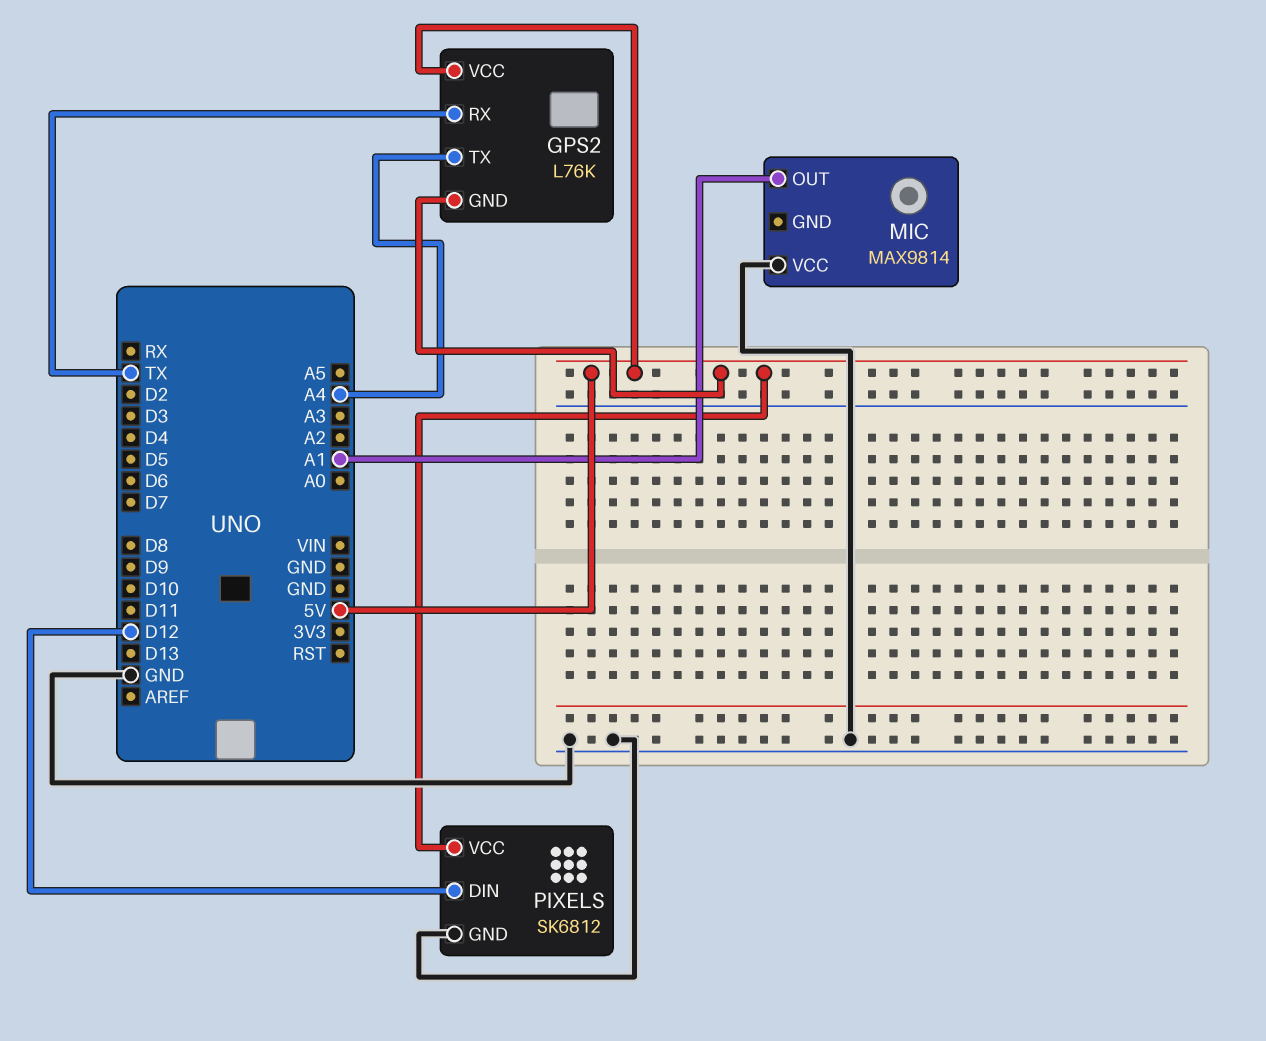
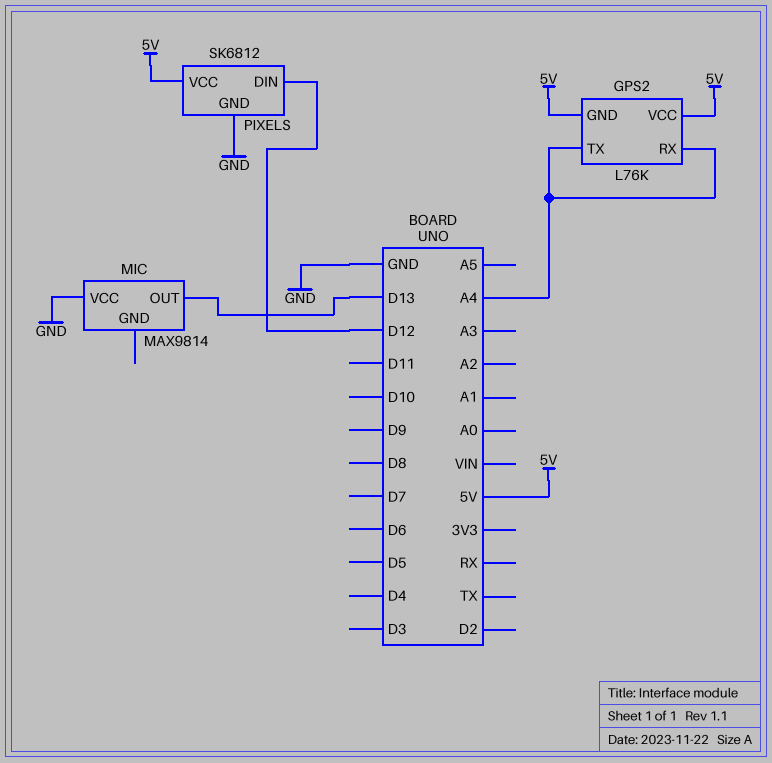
GPS2 pin RX: TX -> A4
MIC pin OUT: A1 -> D13

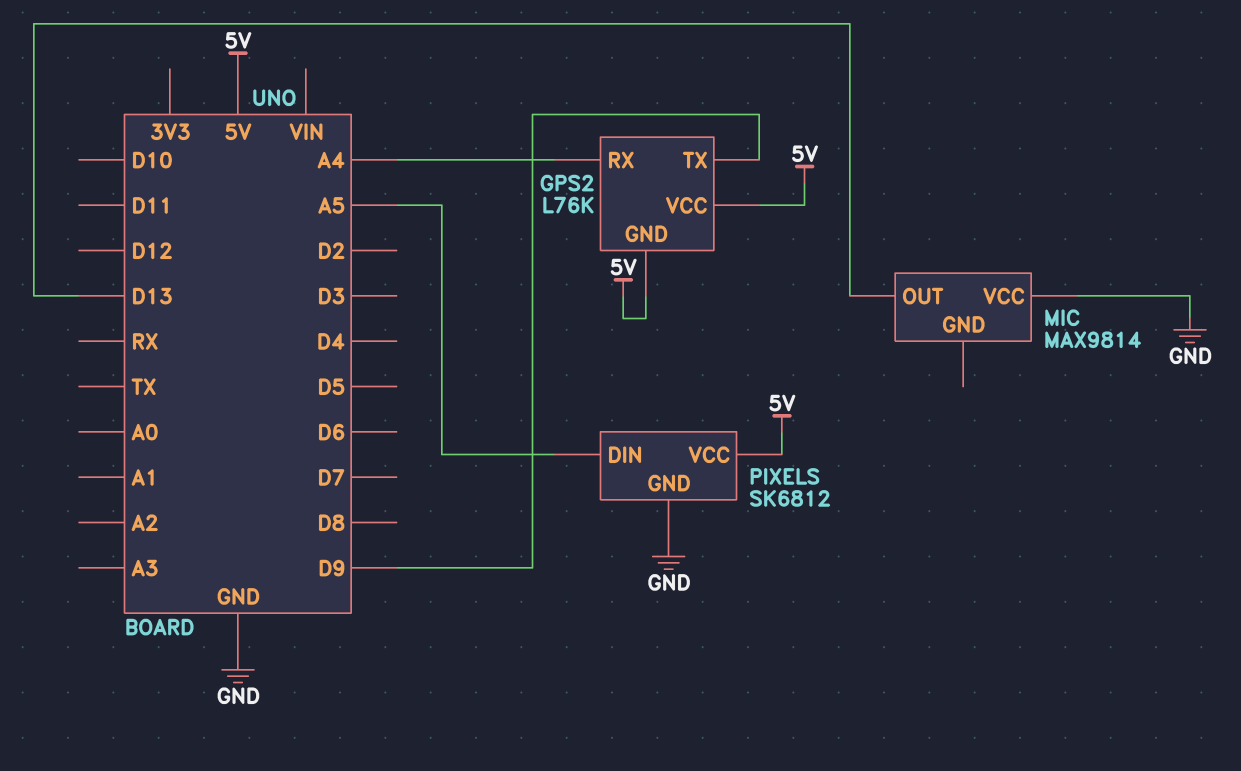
GPS2 pin TX: A4 -> D9
PIXELS pin DIN: D12 -> A5

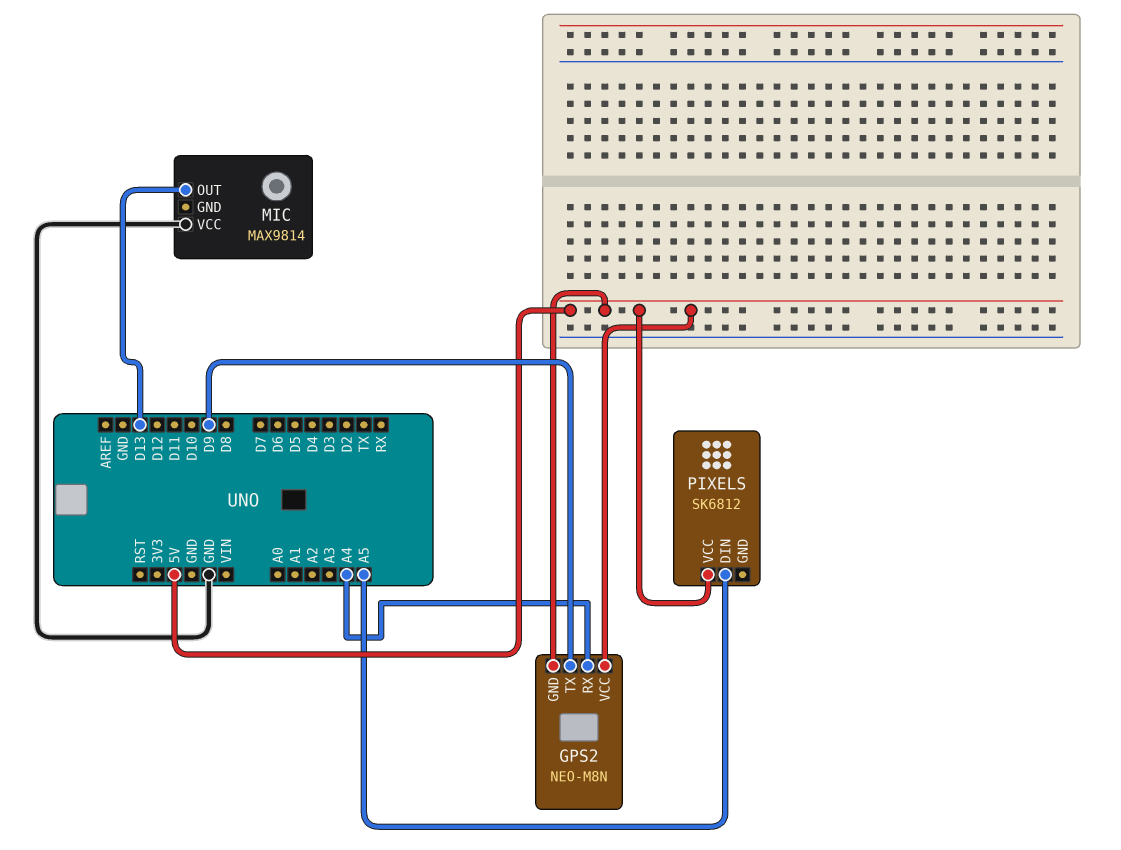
GPS2: L76K -> NEO-M8N
PIXELS pin GND: GND -> none

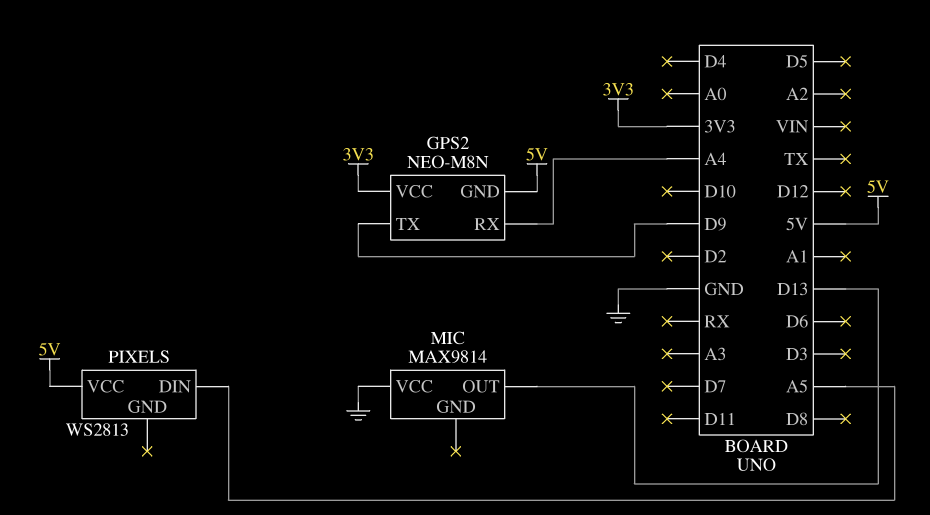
GPS2 pin VCC: 5V -> 3V3
PIXELS: SK6812 -> WS2813

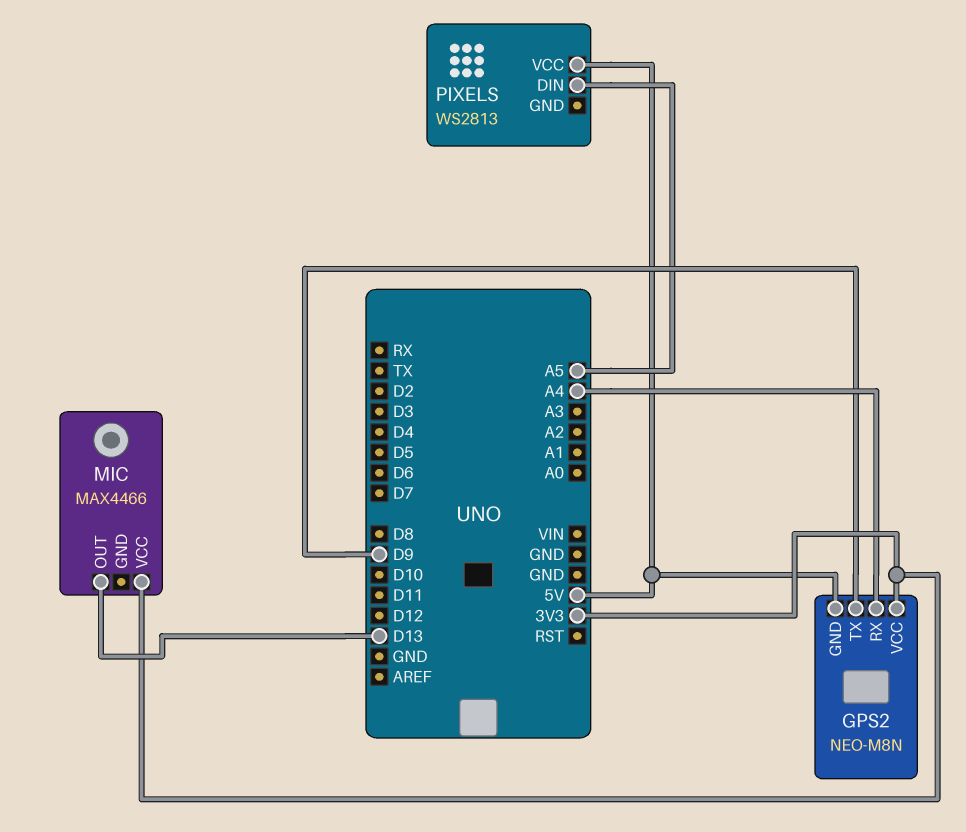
MIC: MAX9814 -> MAX4466
MIC pin VCC: GND -> 3V3

